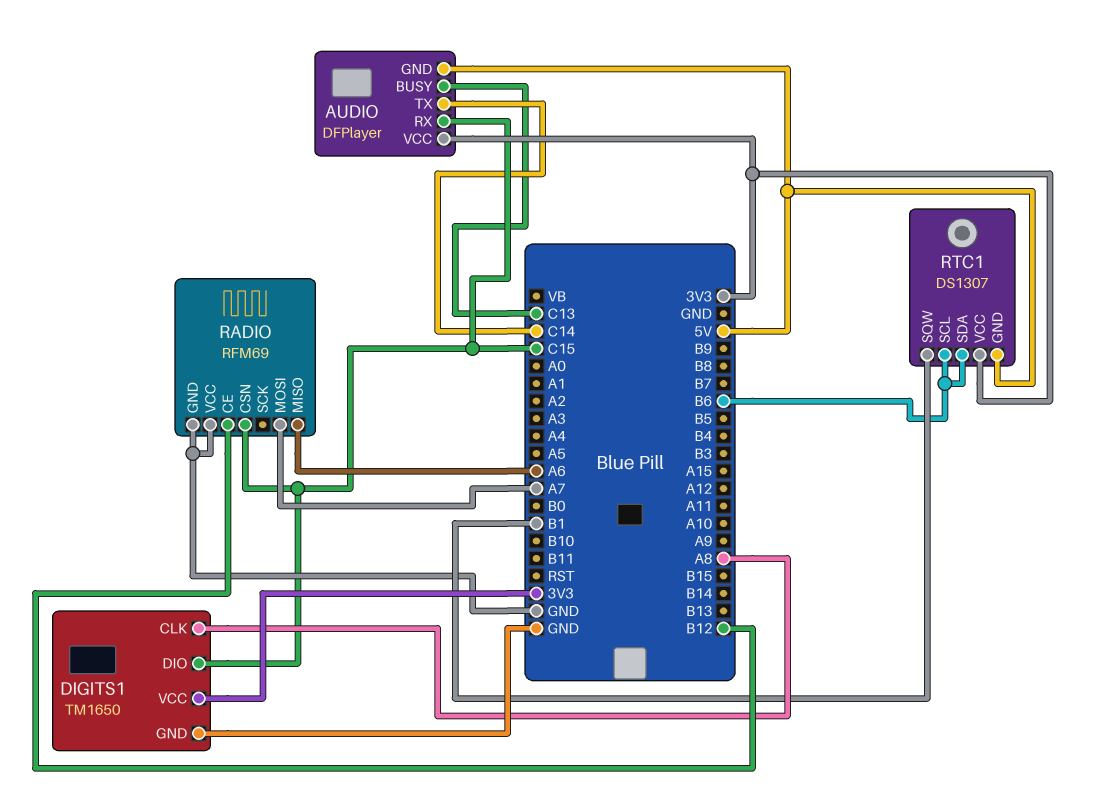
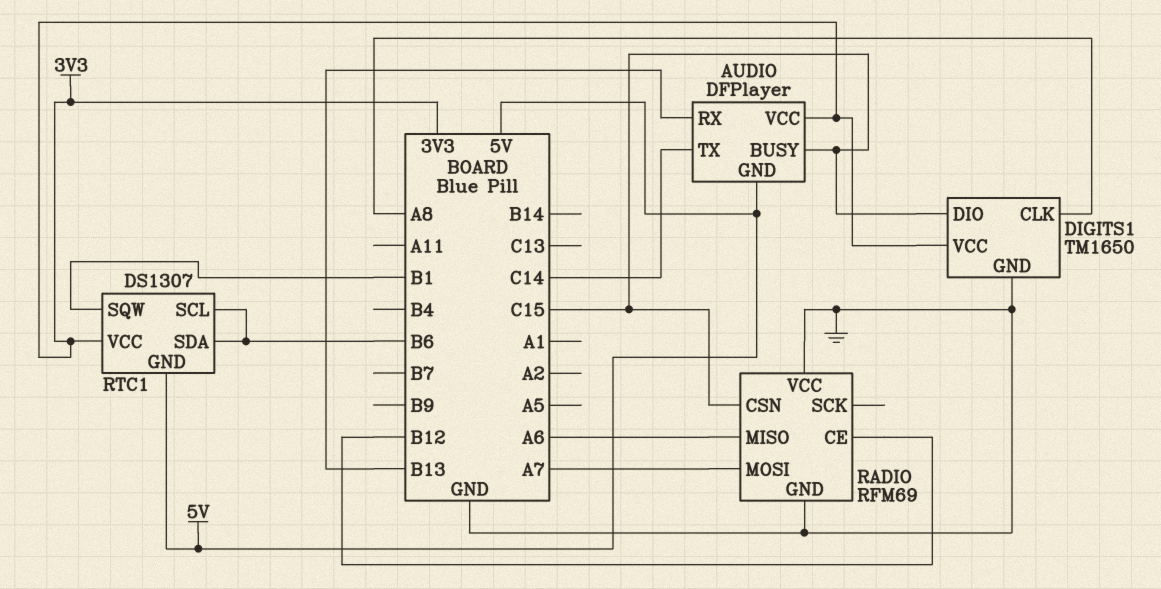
AUDIO pin BUSY: C13 -> C15
AUDIO pin RX: C15 -> B13

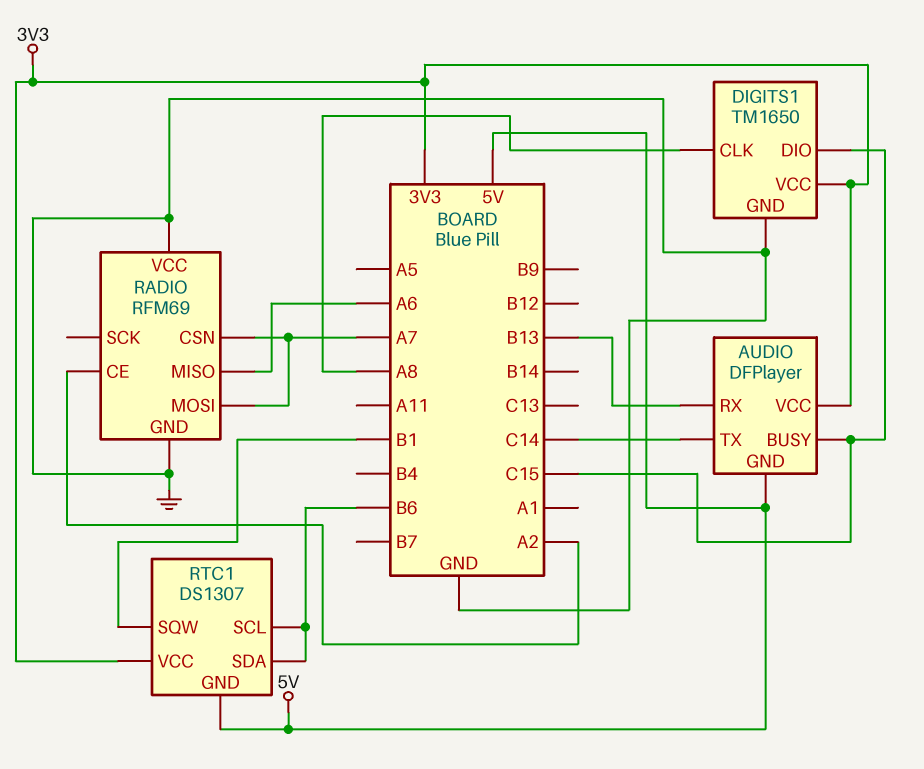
RADIO pin CE: B12 -> A2
RADIO pin CSN: C15 -> A7

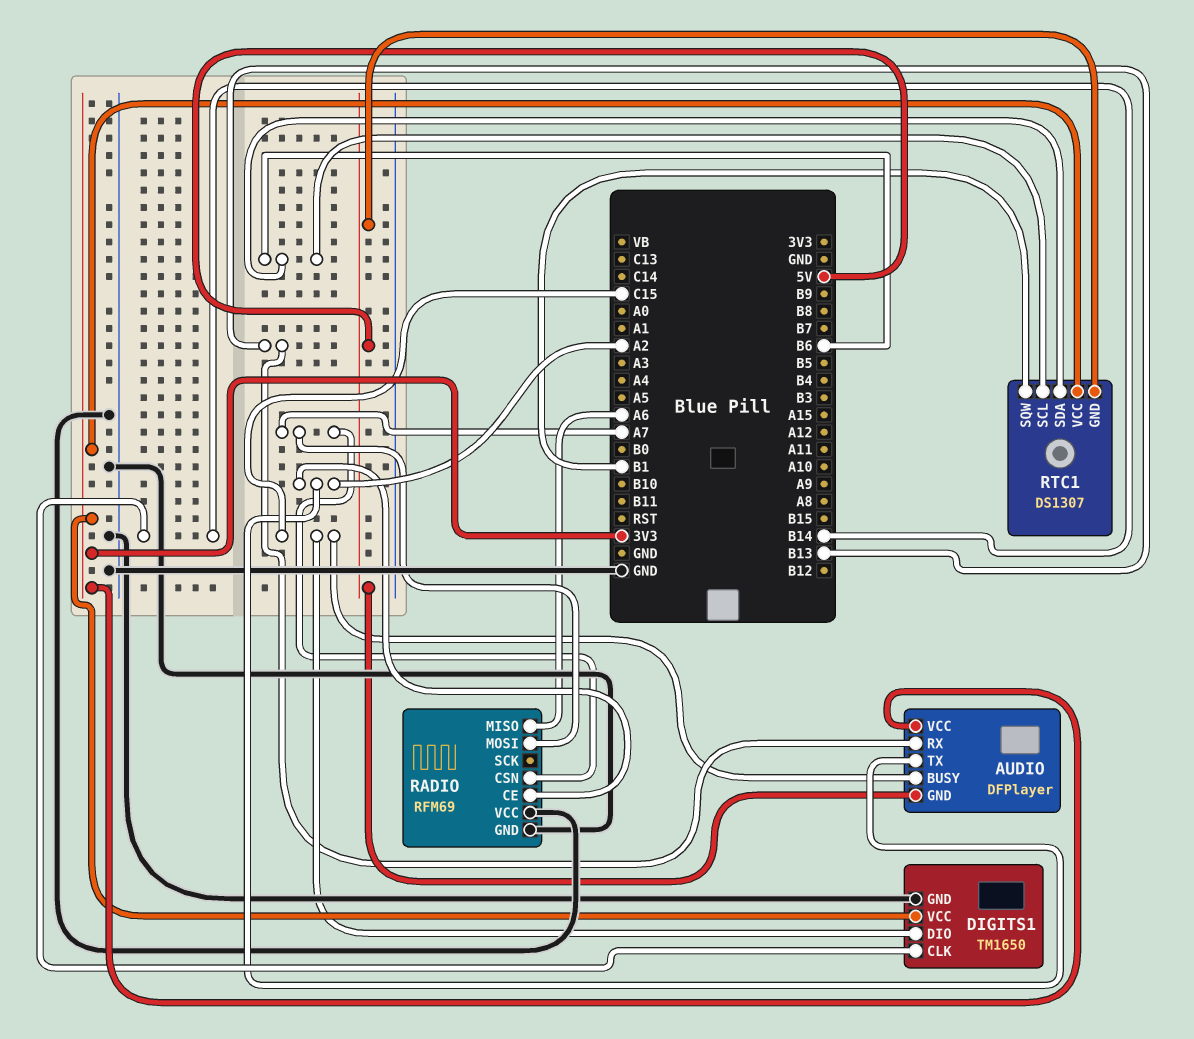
AUDIO pin TX: C14 -> A2
DIGITS1 pin CLK: A8 -> B14

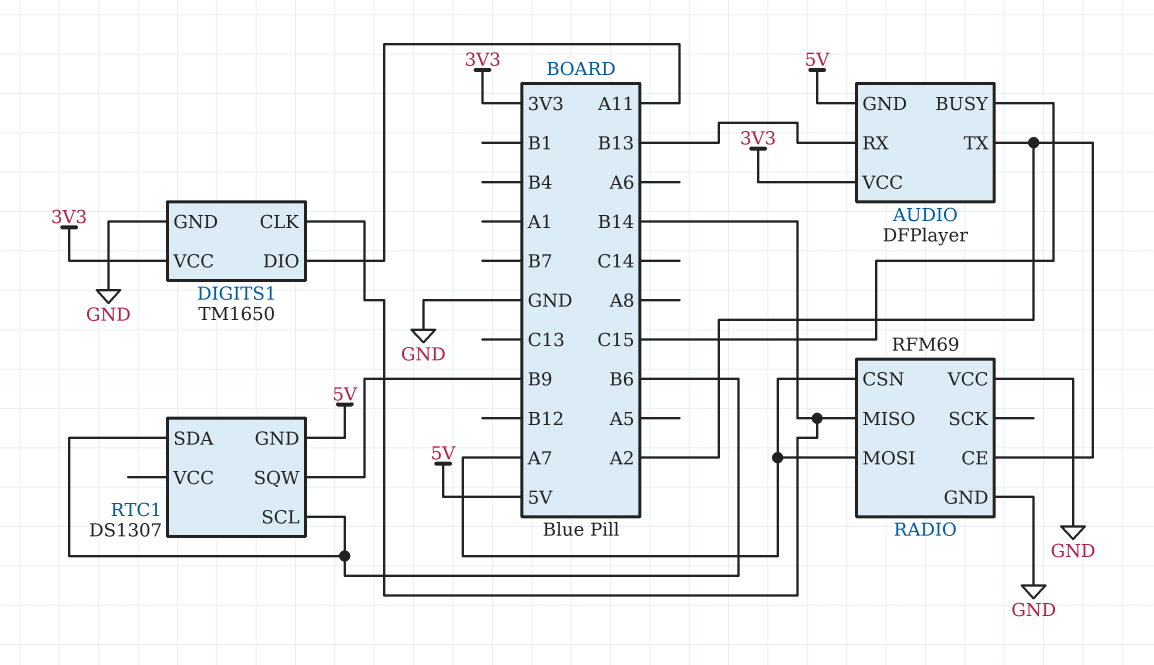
DIGITS1 pin DIO: C15 -> A11
RADIO pin MISO: A6 -> B14
RTC1 pin SQW: B1 -> B9
RTC1 pin VCC: 3V3 -> none

